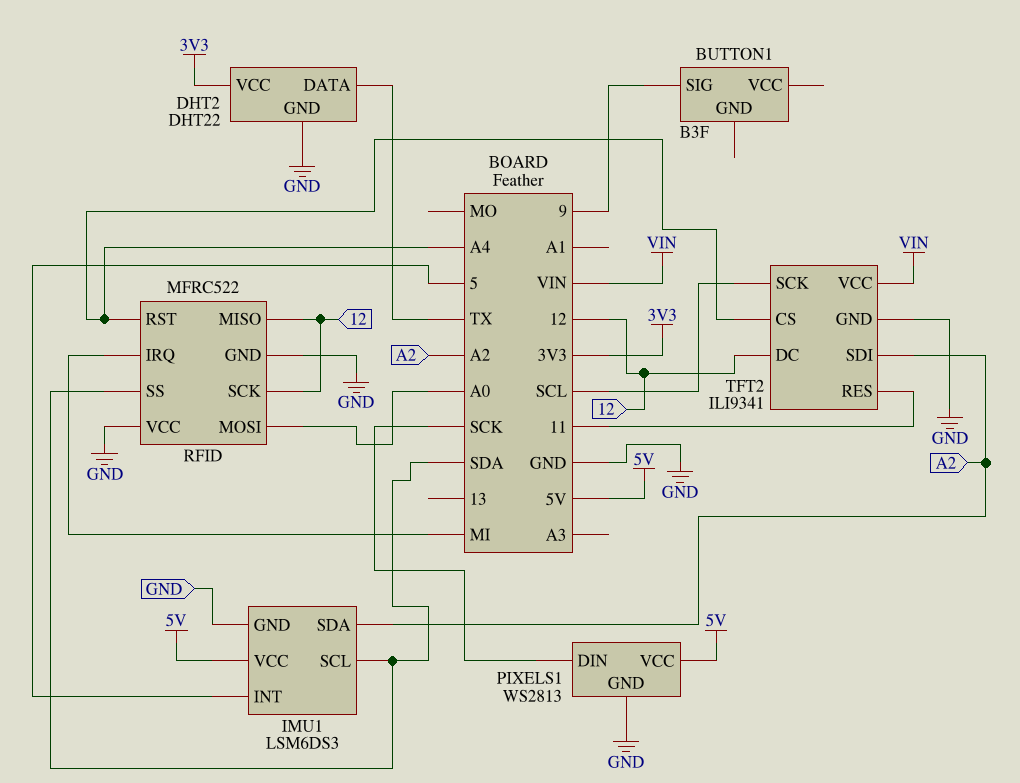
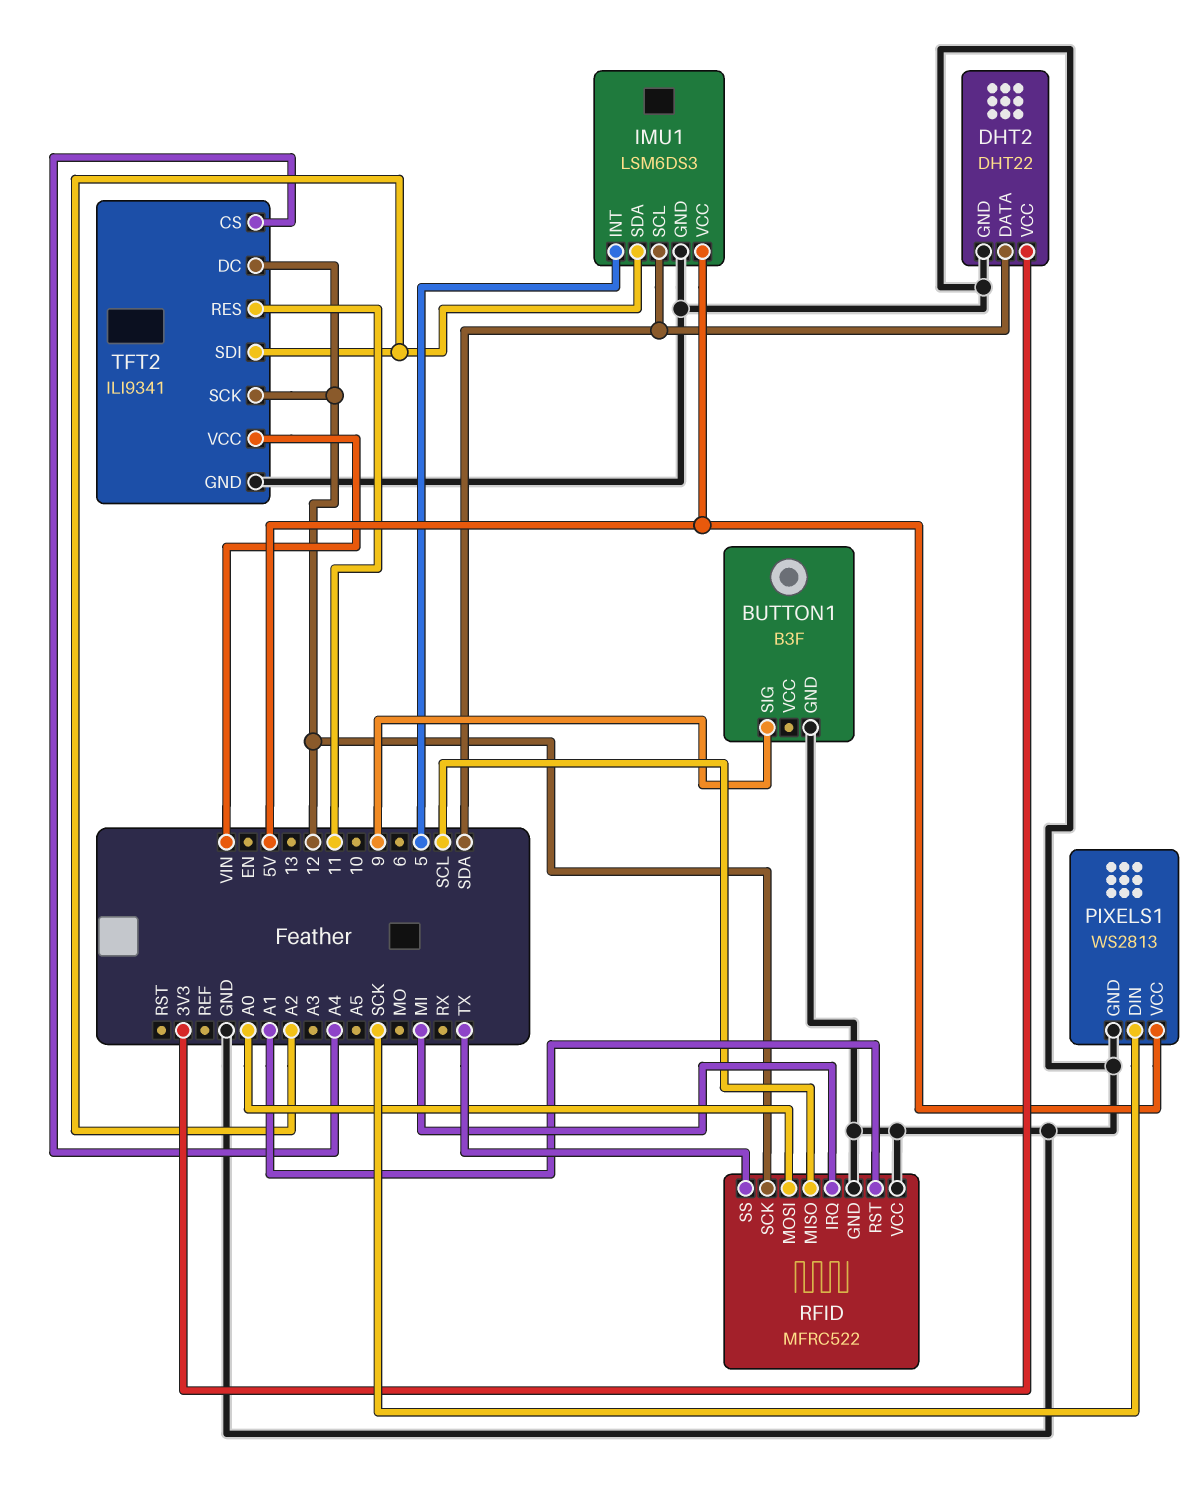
BUTTON1 pin GND: none -> GND
DHT2 pin DATA: TX -> SDA
RFID pin MISO: 12 -> SCL
RFID pin RST: A4 -> A1
RFID pin SS: SDA -> TX
TFT2 pin SCK: SCL -> 12

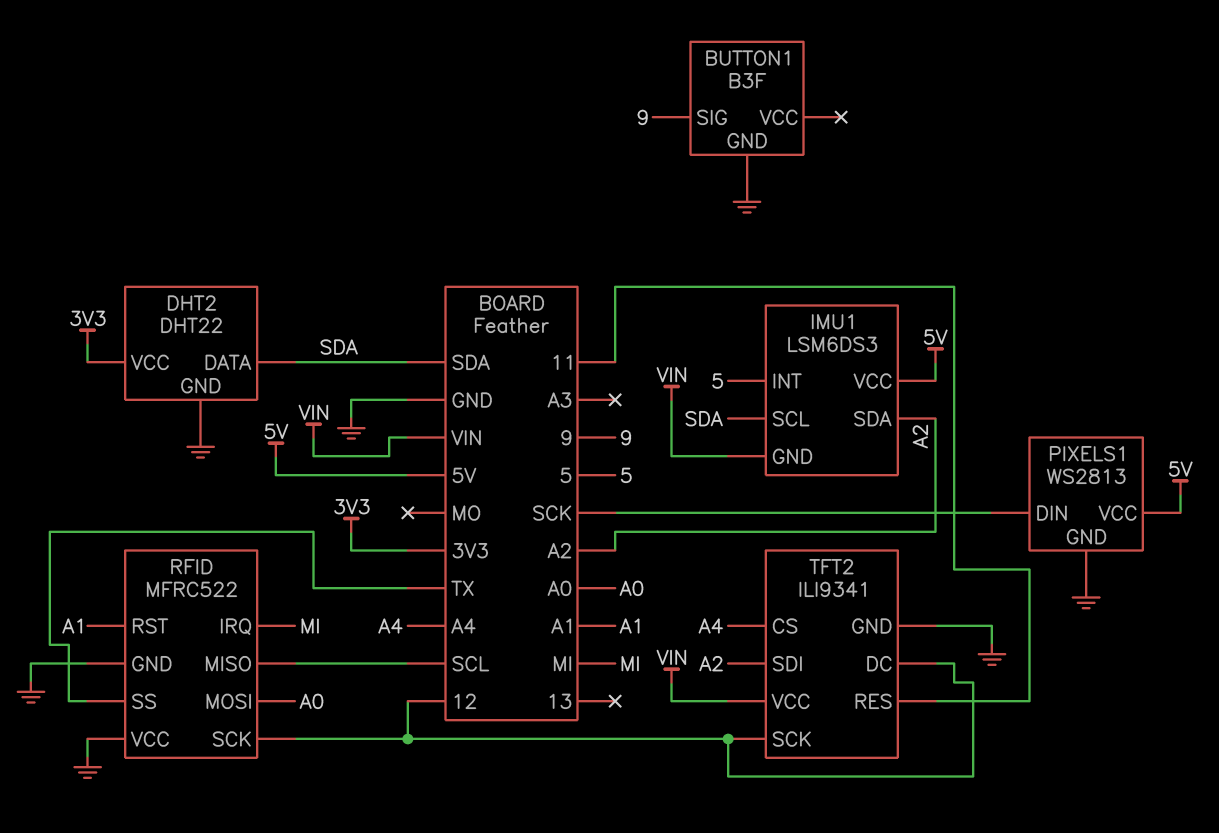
IMU1 pin GND: GND -> VIN

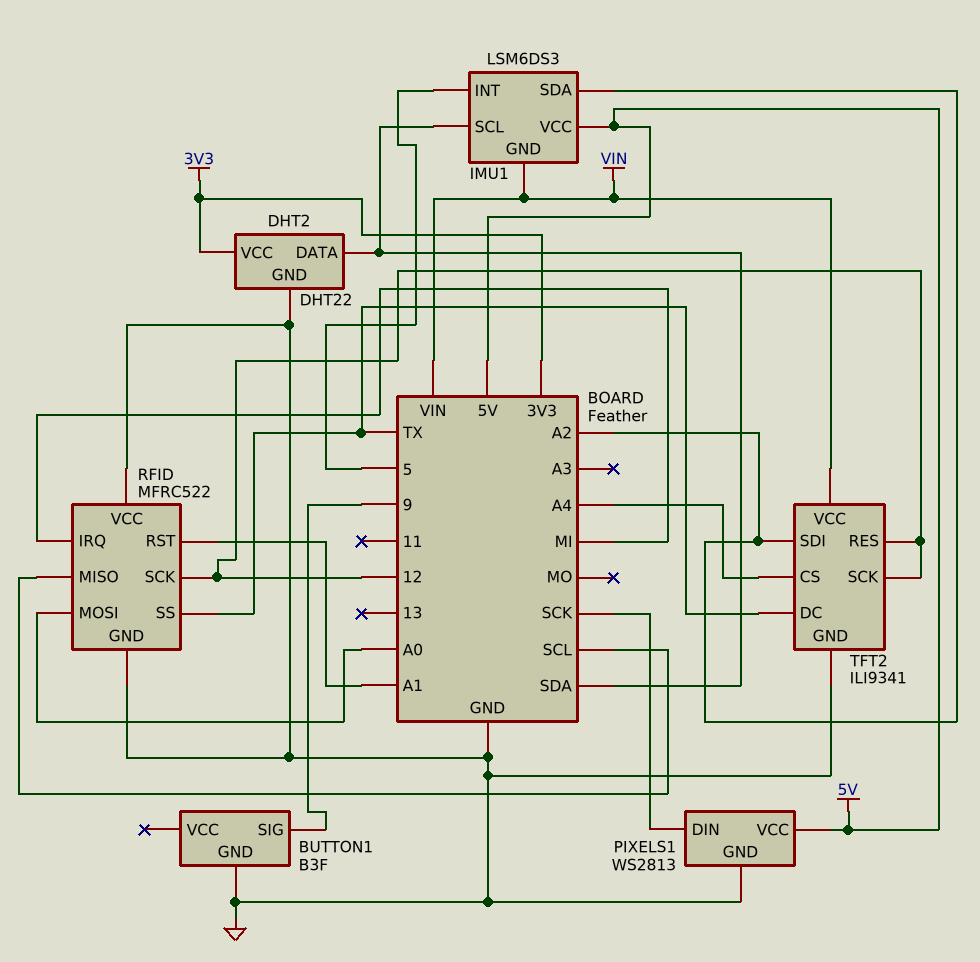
TFT2 pin DC: 12 -> TX
TFT2 pin RES: 11 -> 12

